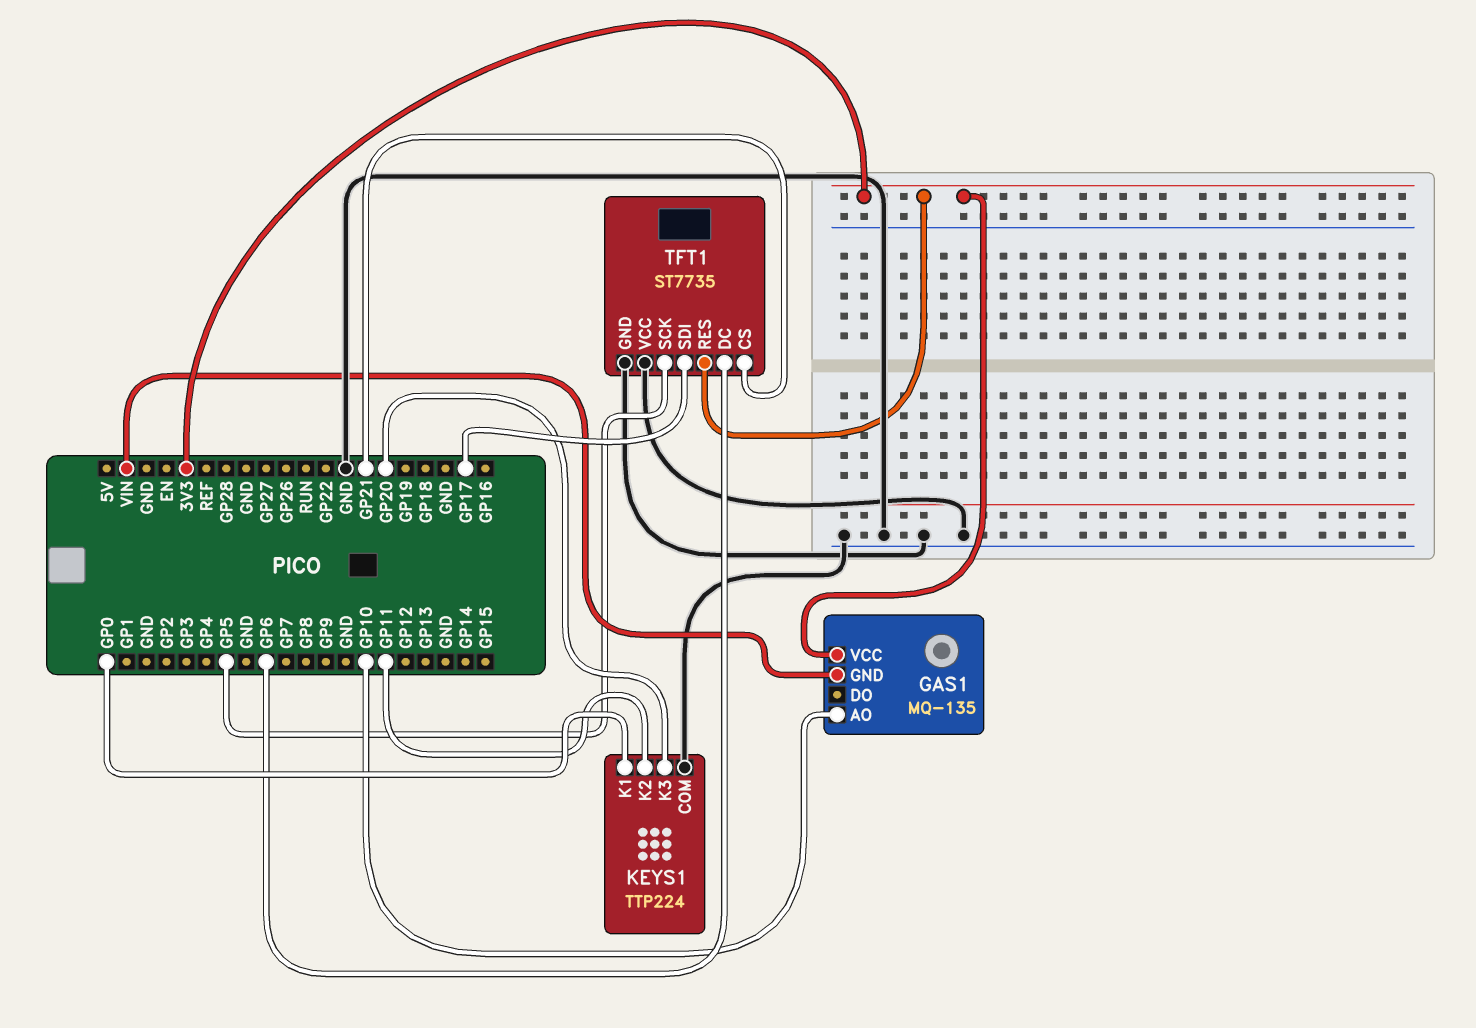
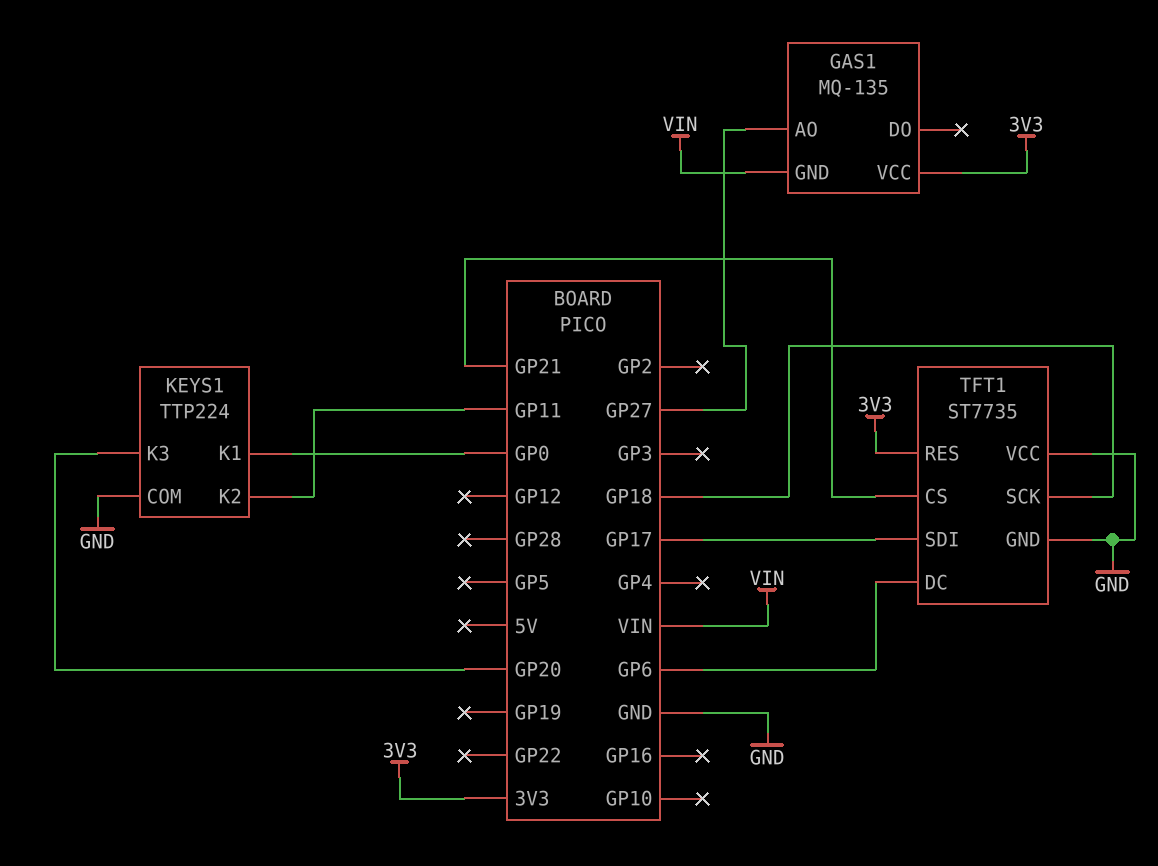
GAS1 pin AO: GP10 -> GP27
TFT1 pin SCK: GP5 -> GP18

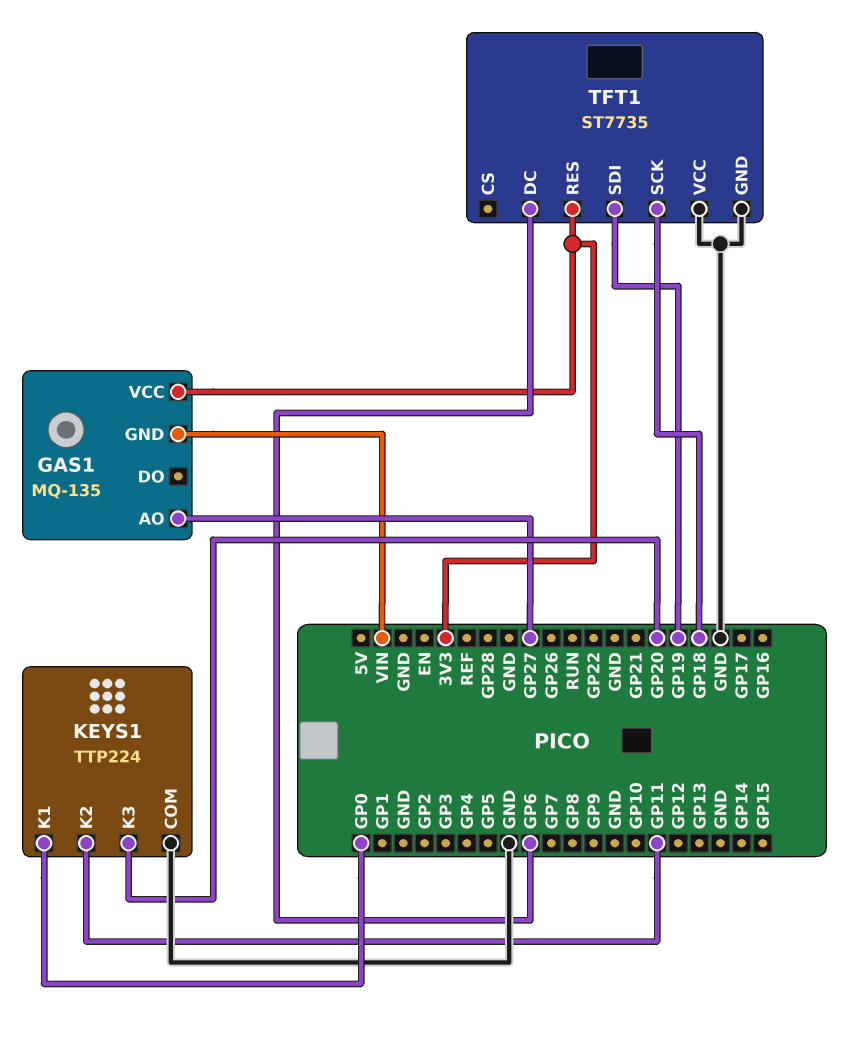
TFT1 pin CS: GP21 -> none
TFT1 pin SDI: GP17 -> GP19

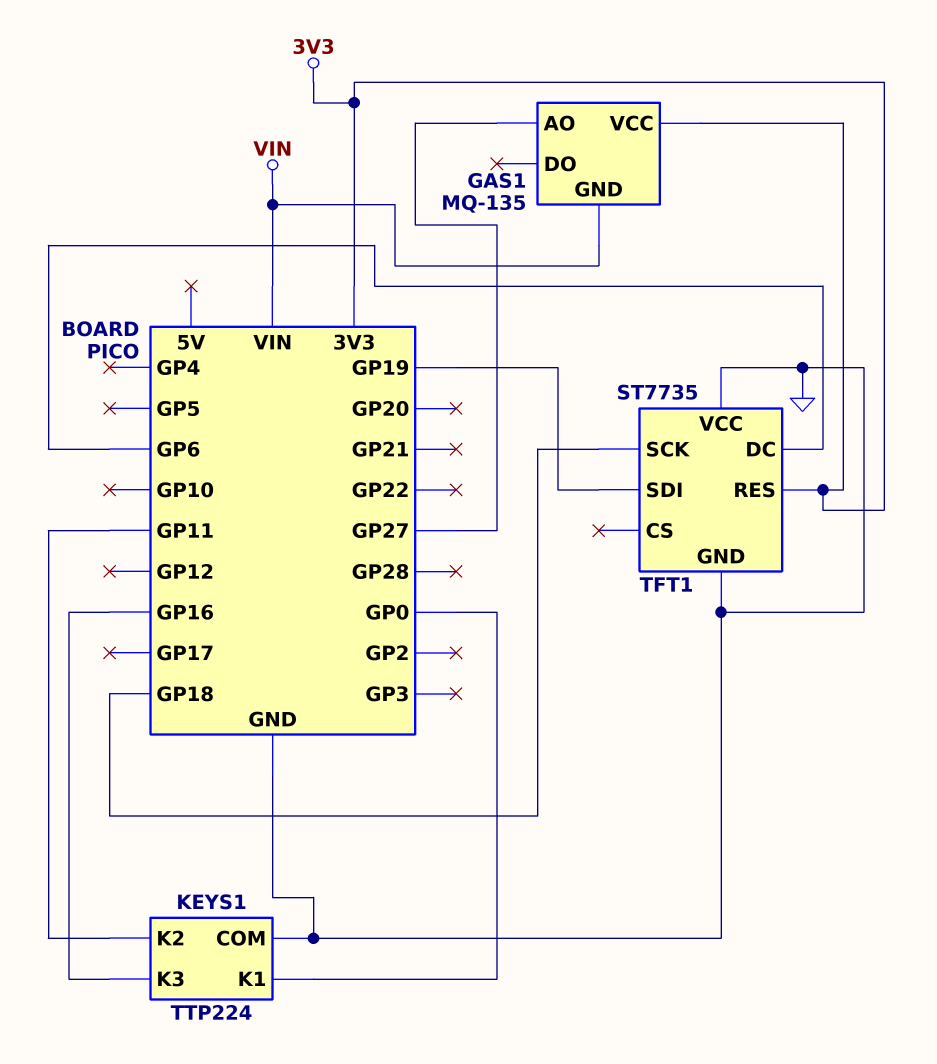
KEYS1 pin K3: GP20 -> GP16

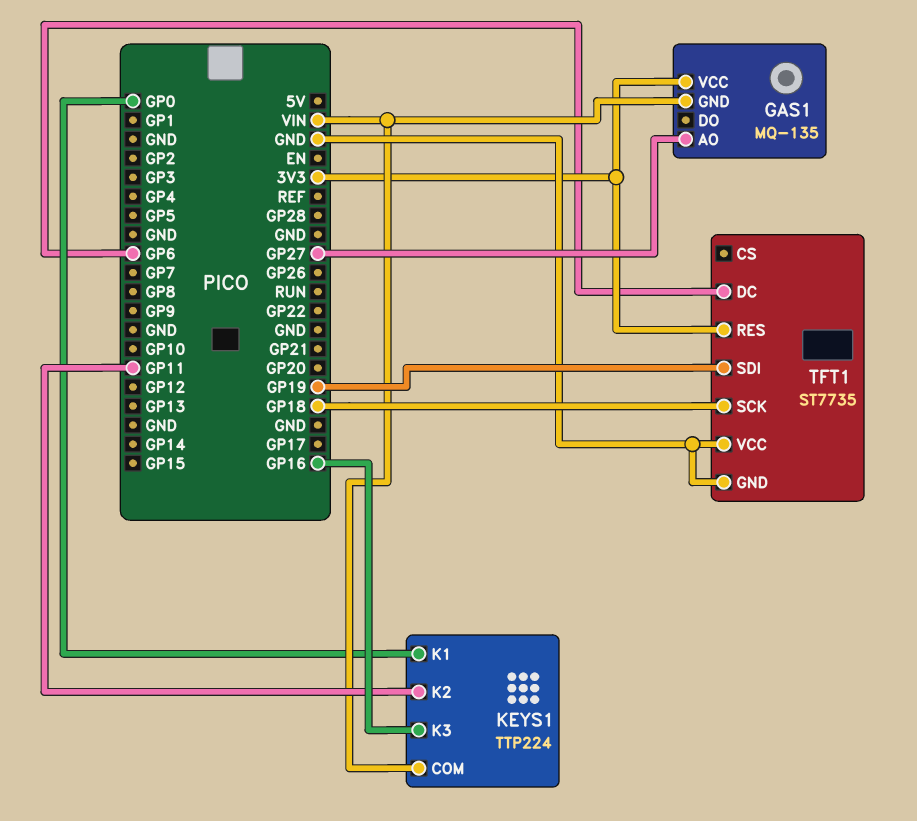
KEYS1 pin COM: GND -> VIN

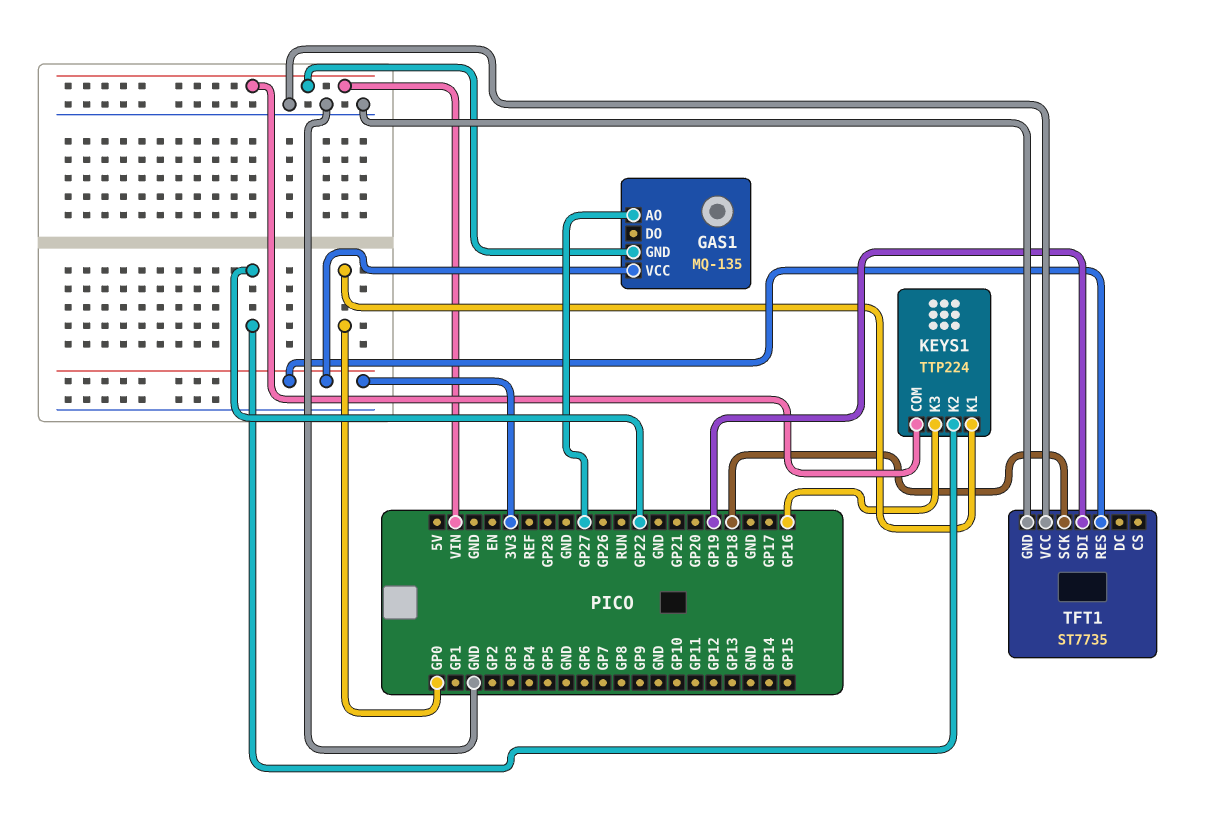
KEYS1 pin K2: GP11 -> GP22
TFT1 pin DC: GP6 -> none

